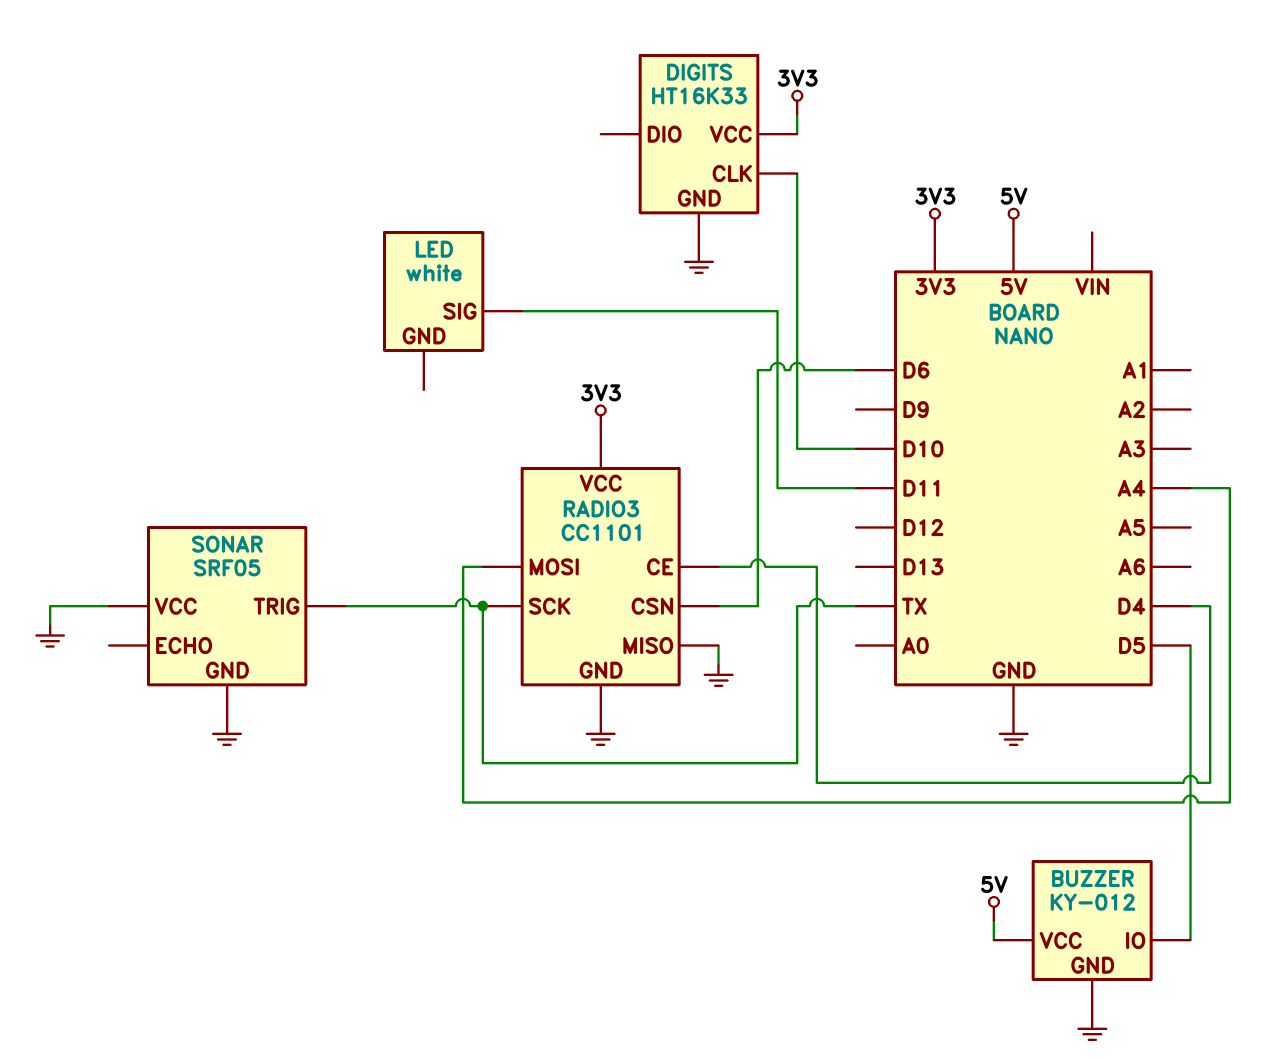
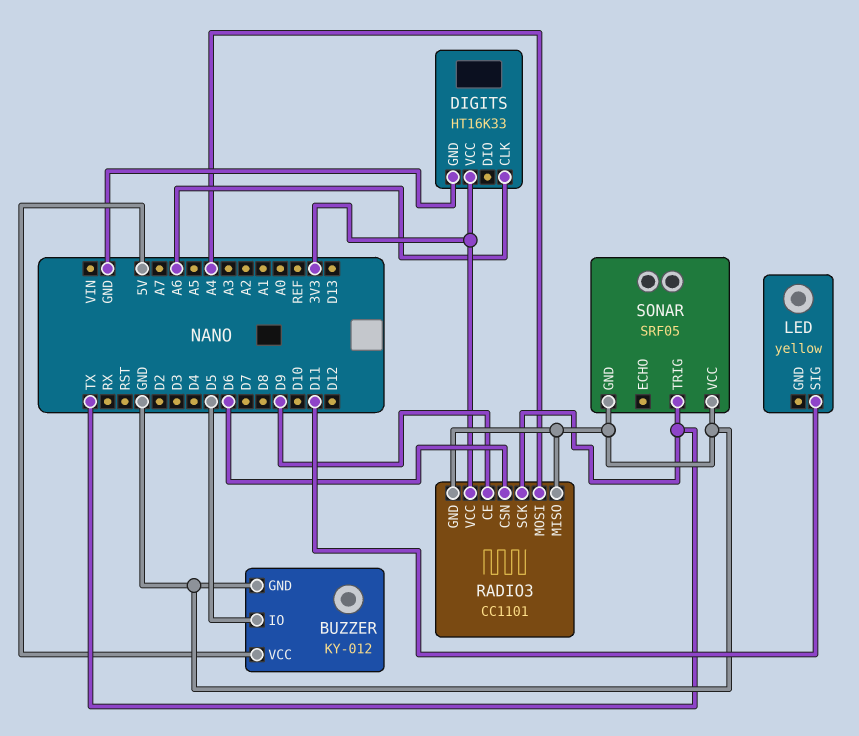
DIGITS pin CLK: D10 -> A6
LED: white -> yellow
RADIO3 pin CE: D4 -> D9

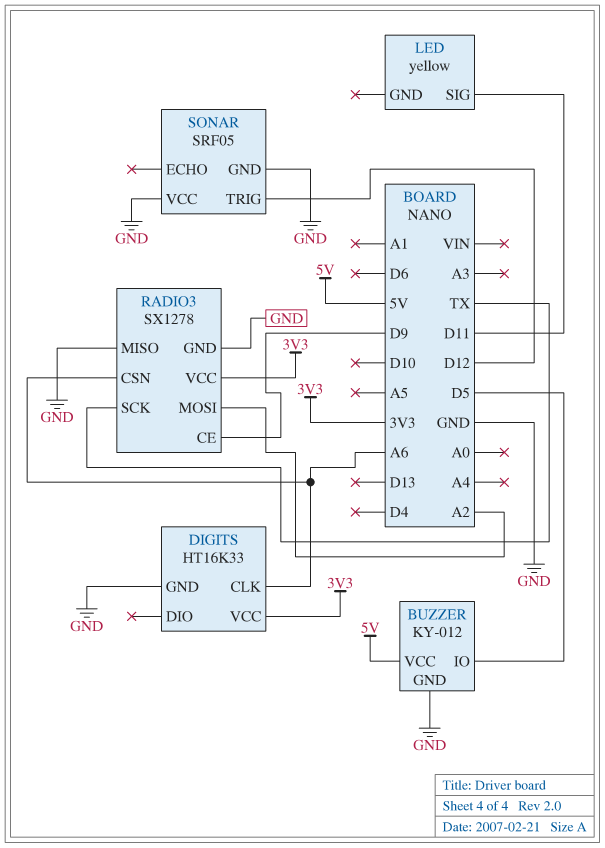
RADIO3: CC1101 -> SX1278
RADIO3 pin CSN: D6 -> A6
RADIO3 pin MOSI: A4 -> A2
SONAR pin TRIG: TX -> D12

